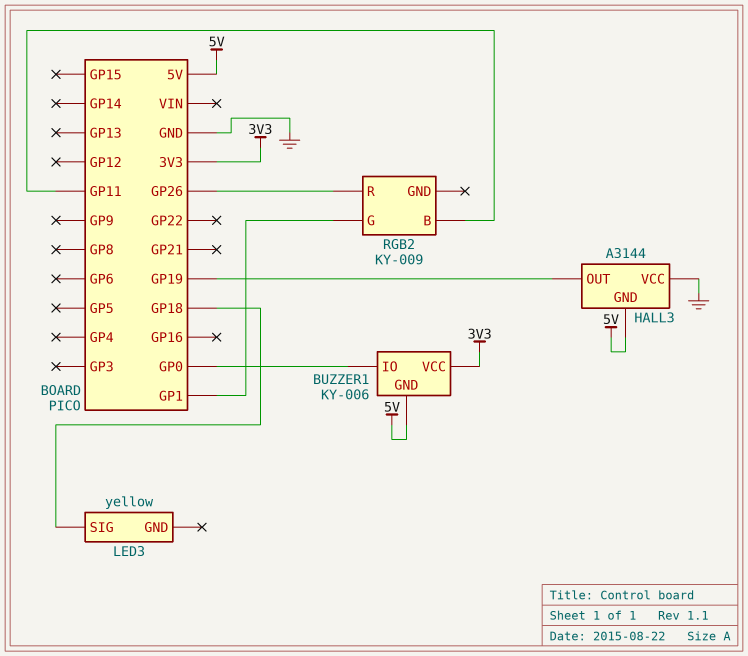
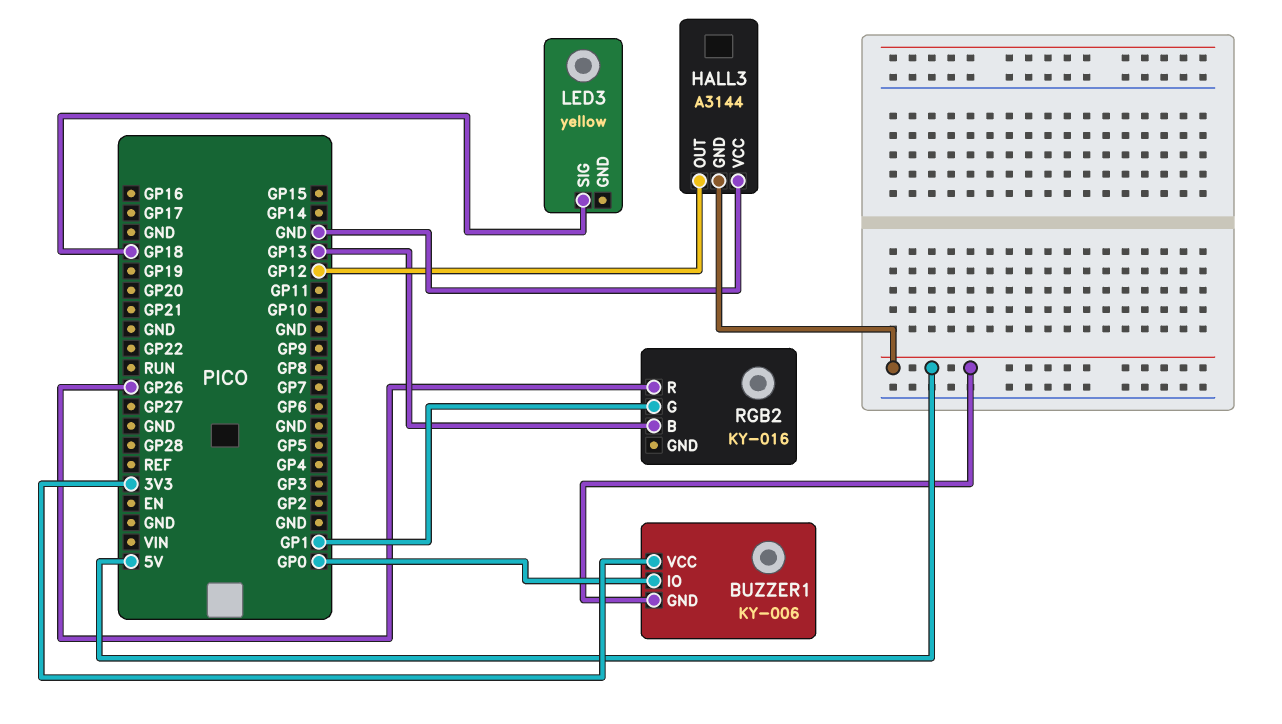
HALL3 pin OUT: GP19 -> GP12
RGB2: KY-009 -> KY-016
RGB2 pin B: GP11 -> GP13

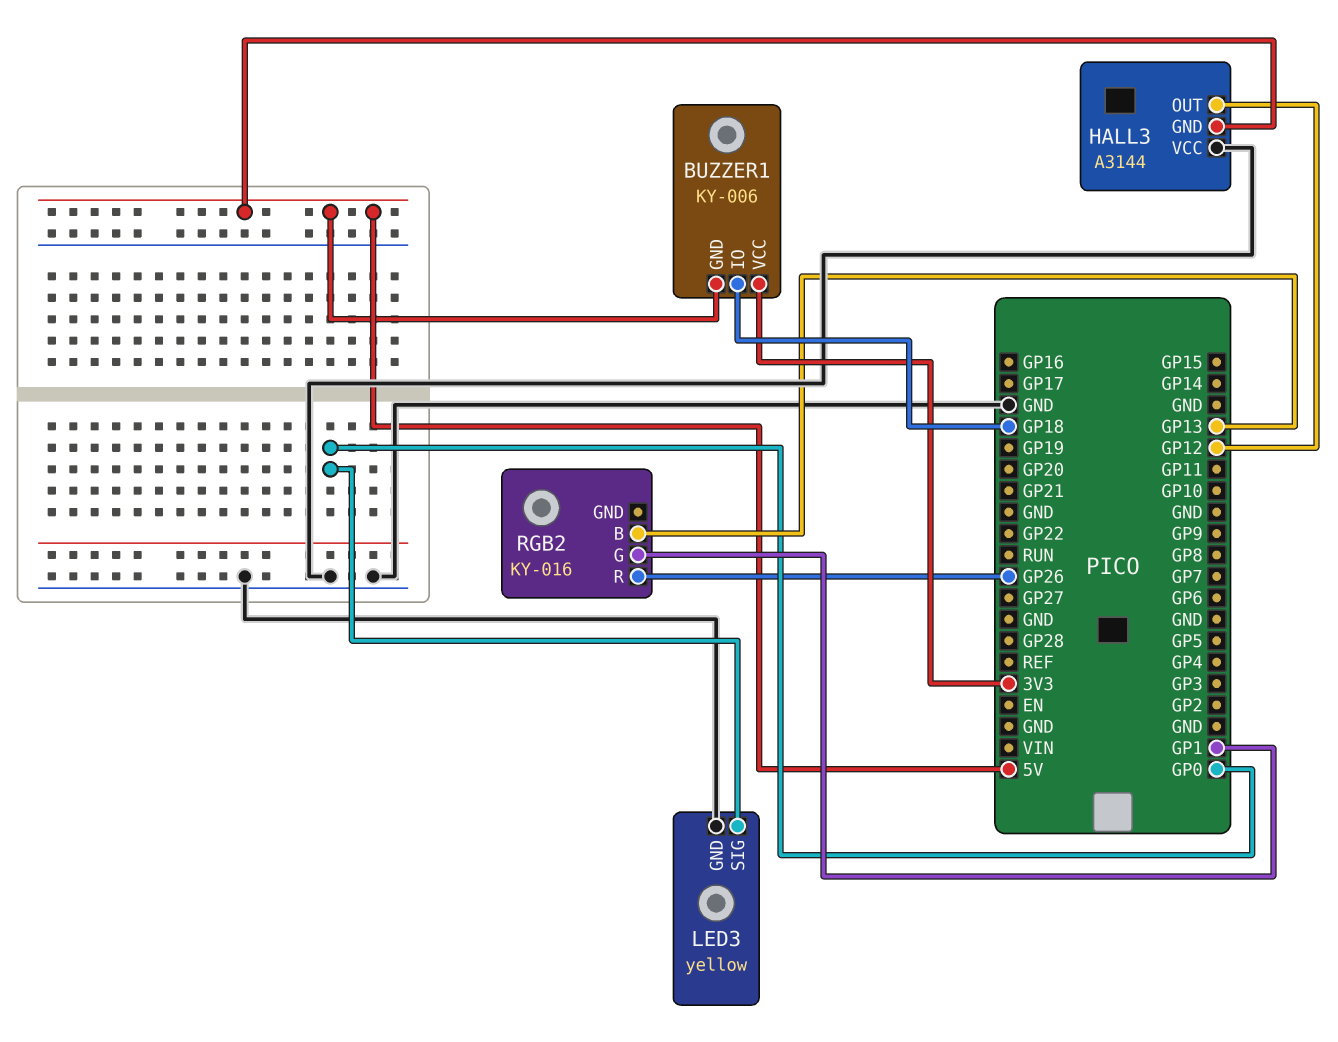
BUZZER1 pin IO: GP0 -> GP18
LED3 pin GND: none -> GND
LED3 pin SIG: GP18 -> GP0

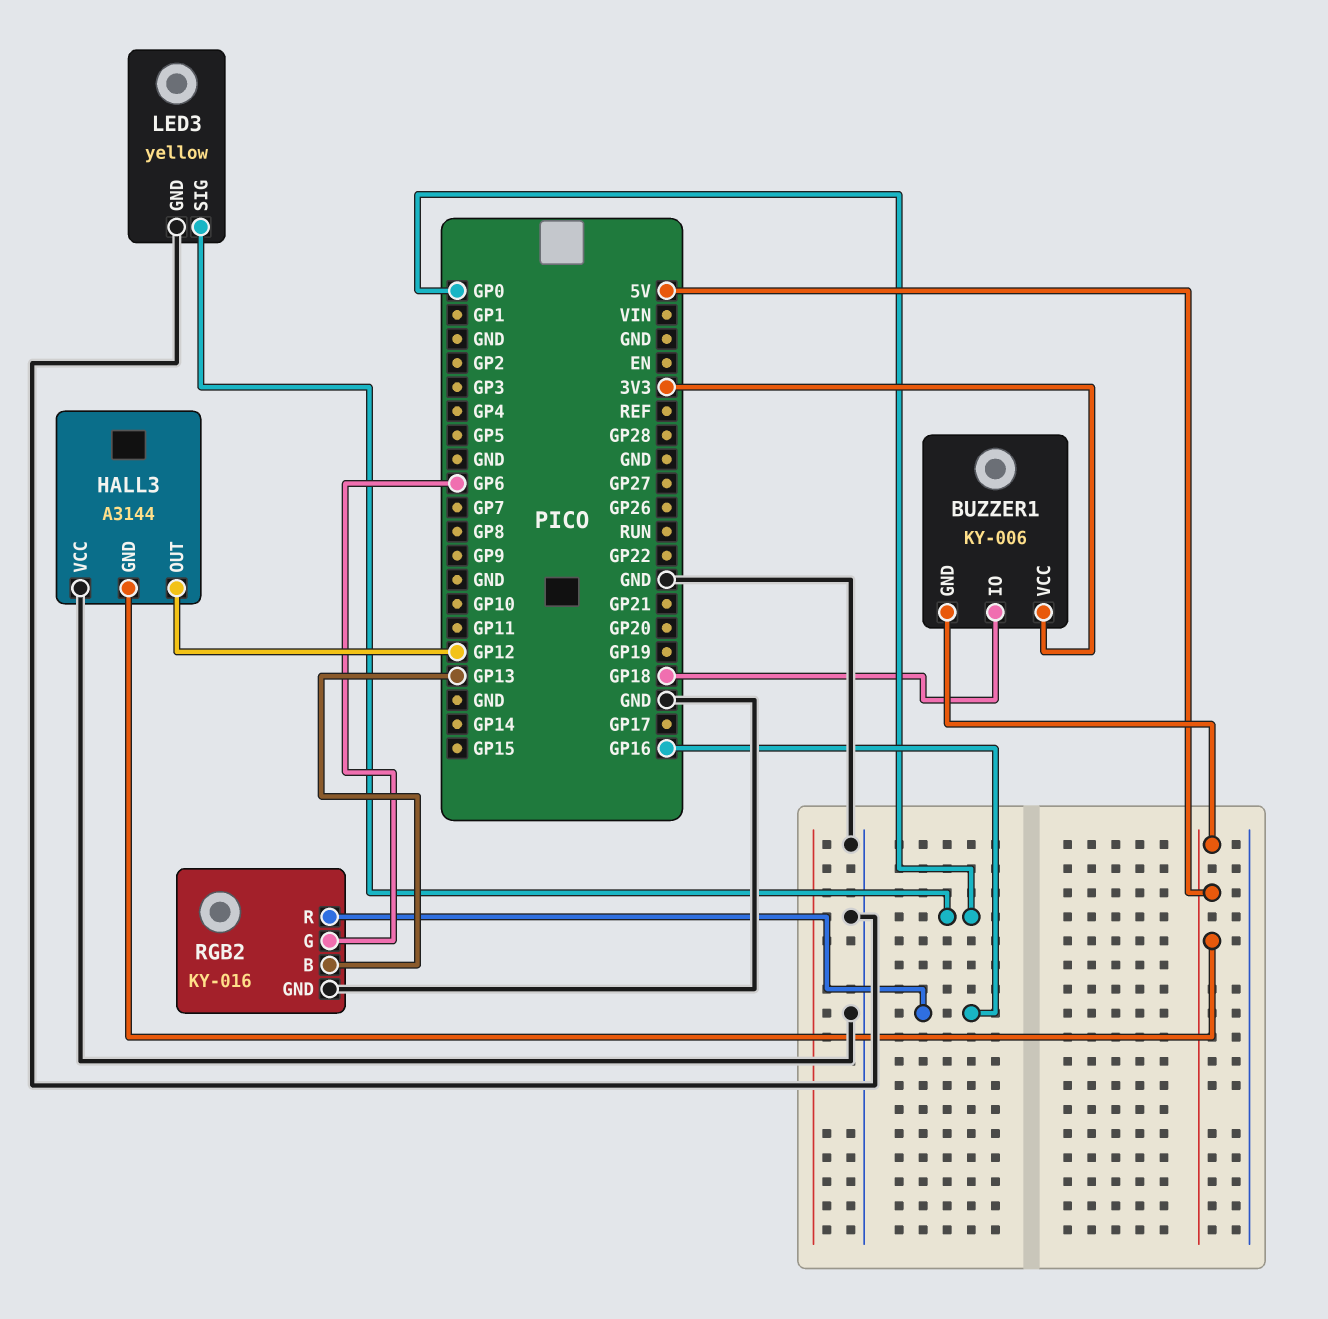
RGB2 pin G: GP1 -> GP6
RGB2 pin GND: none -> GND
RGB2 pin R: GP26 -> GP16

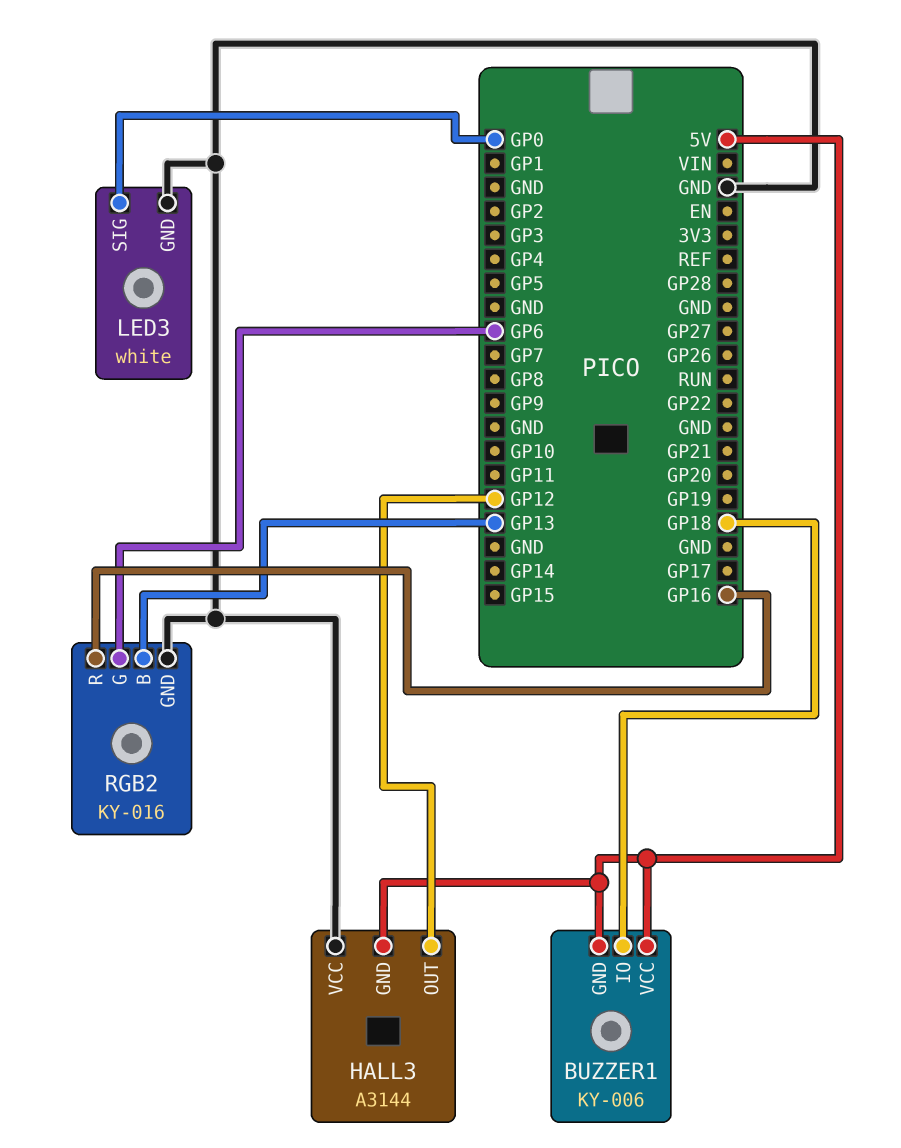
BUZZER1 pin VCC: 3V3 -> 5V
LED3: yellow -> white

